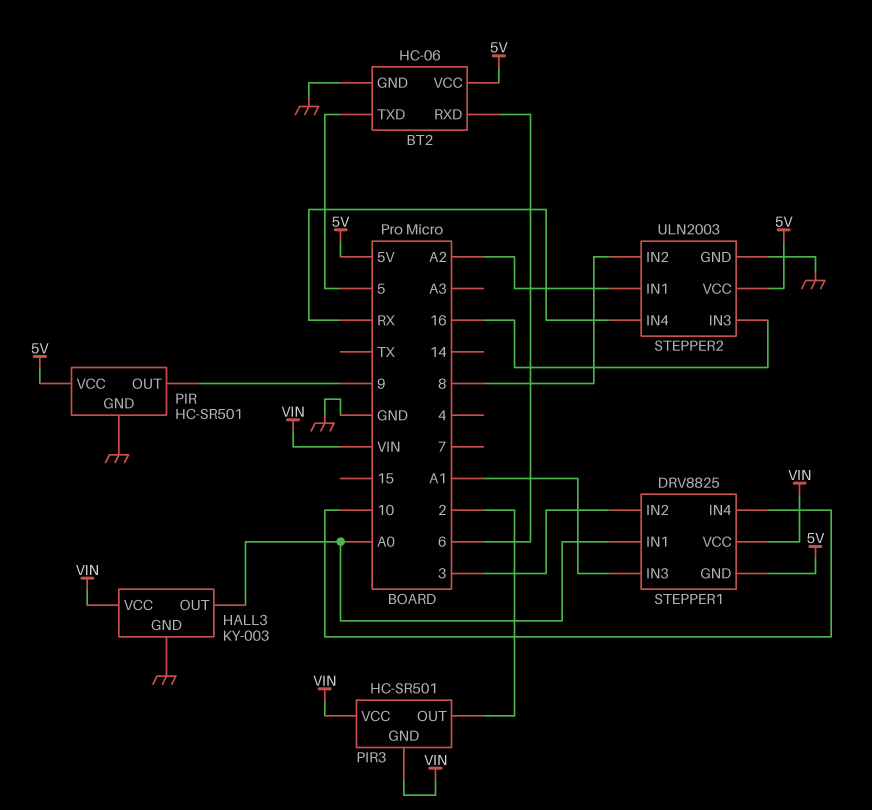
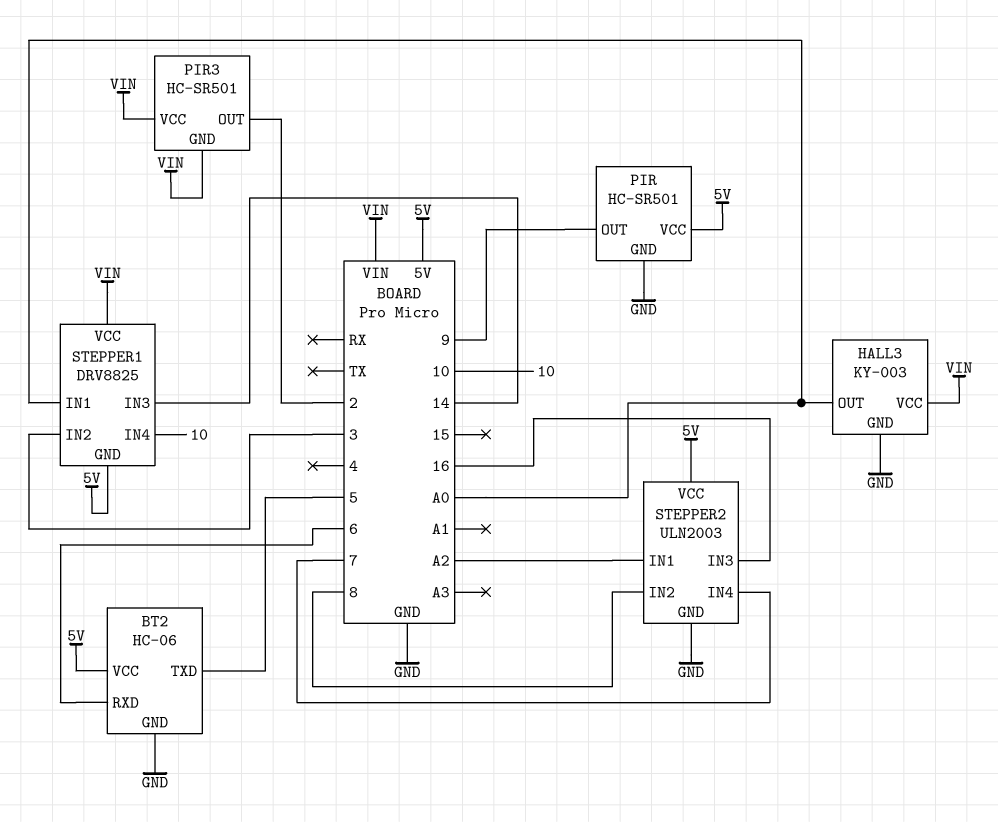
STEPPER1 pin IN3: A1 -> 14
STEPPER2 pin IN4: RX -> 7

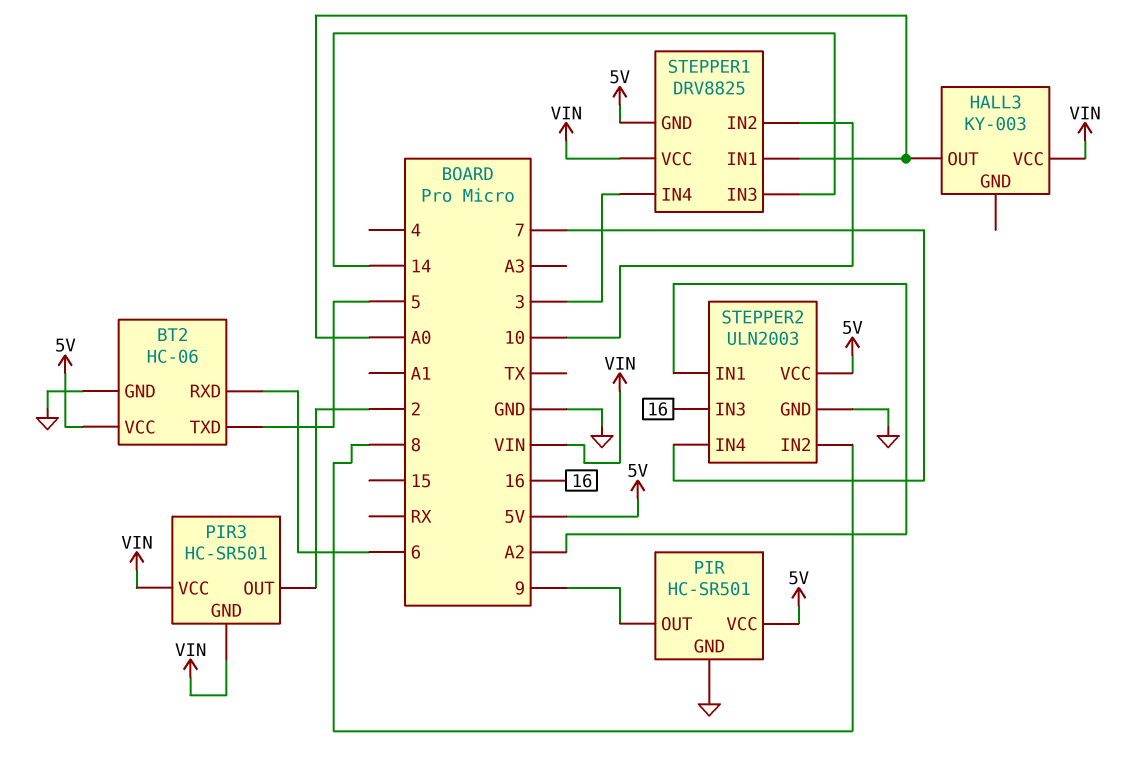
HALL3 pin GND: GND -> none
STEPPER1 pin IN2: 3 -> 10
STEPPER1 pin IN4: 10 -> 3

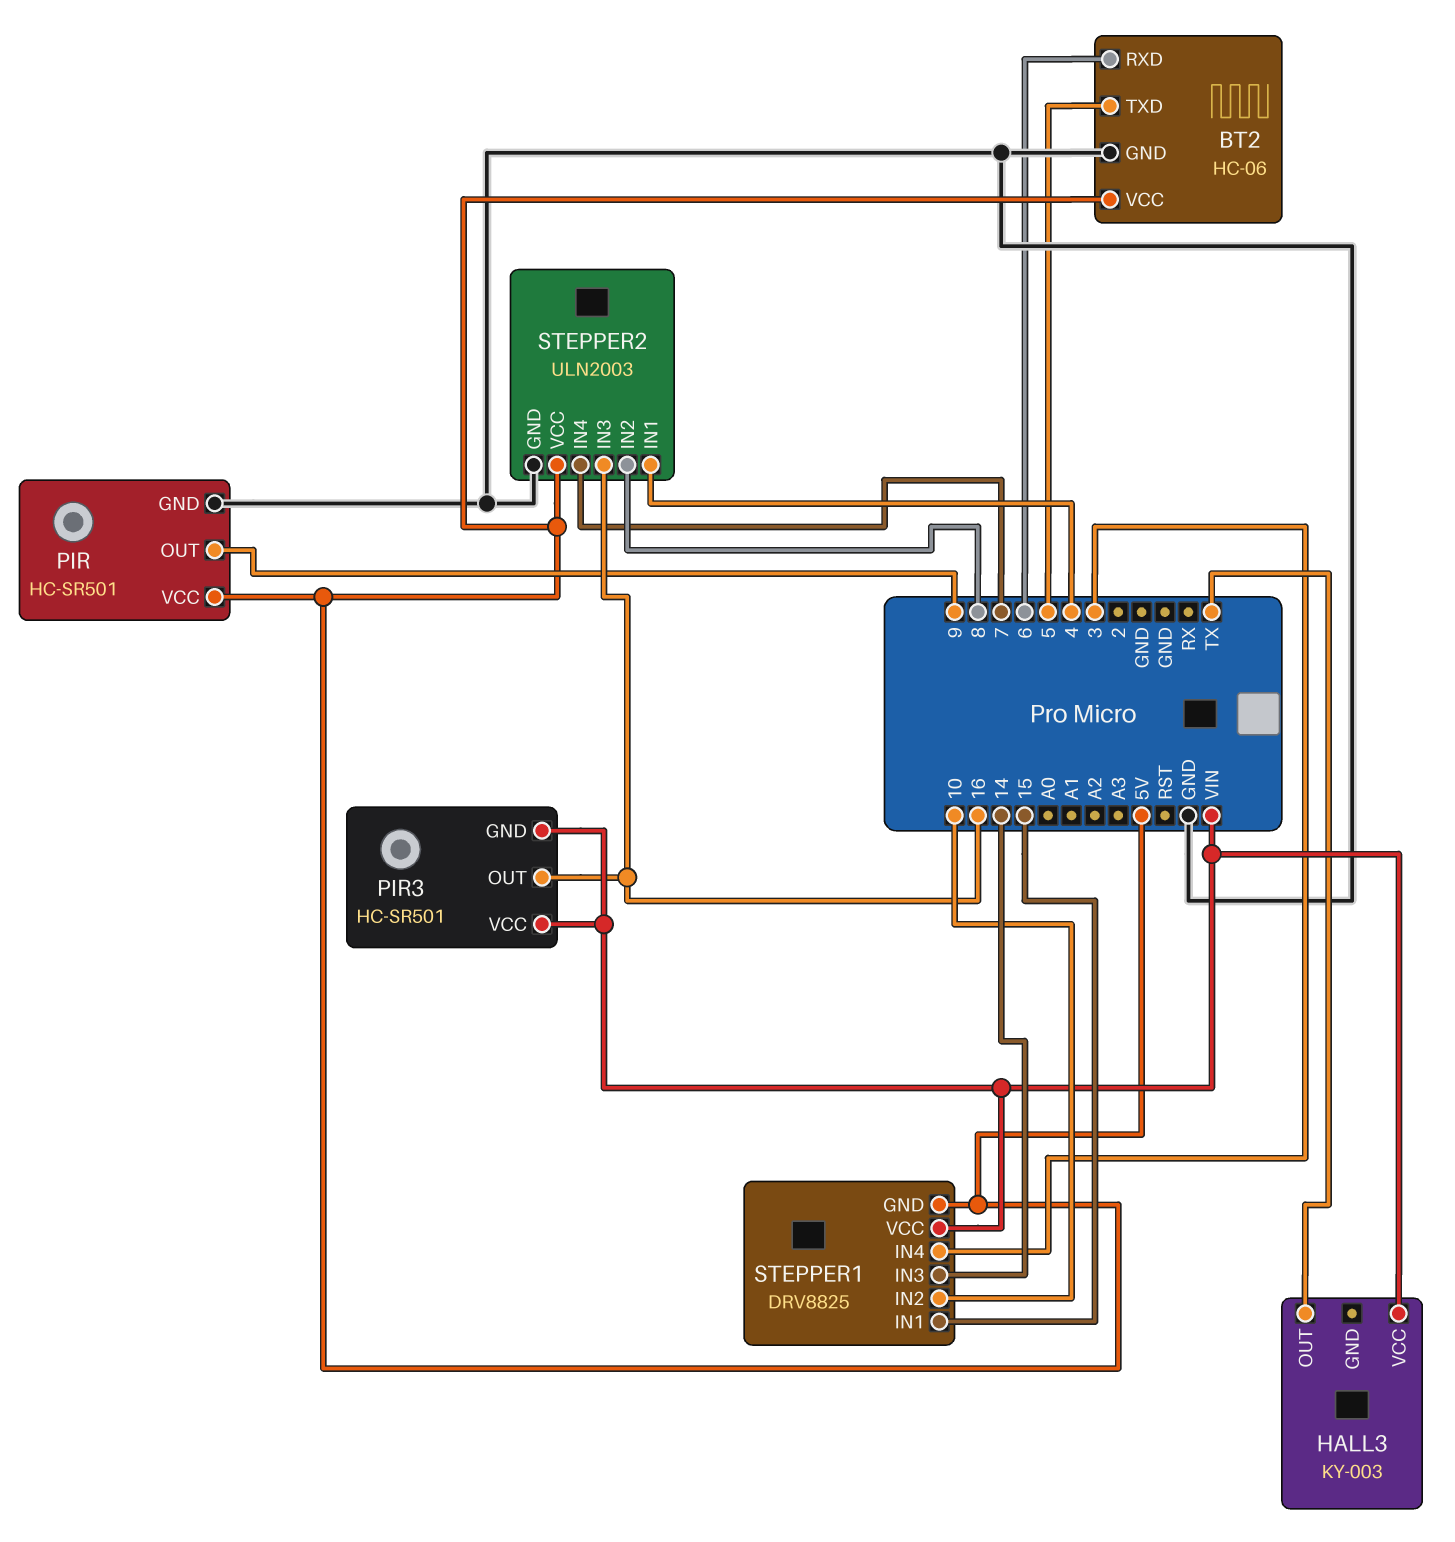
HALL3 pin OUT: A0 -> TX
PIR3 pin OUT: 2 -> 16
STEPPER1 pin IN1: A0 -> 15
STEPPER2 pin IN1: A2 -> 4

